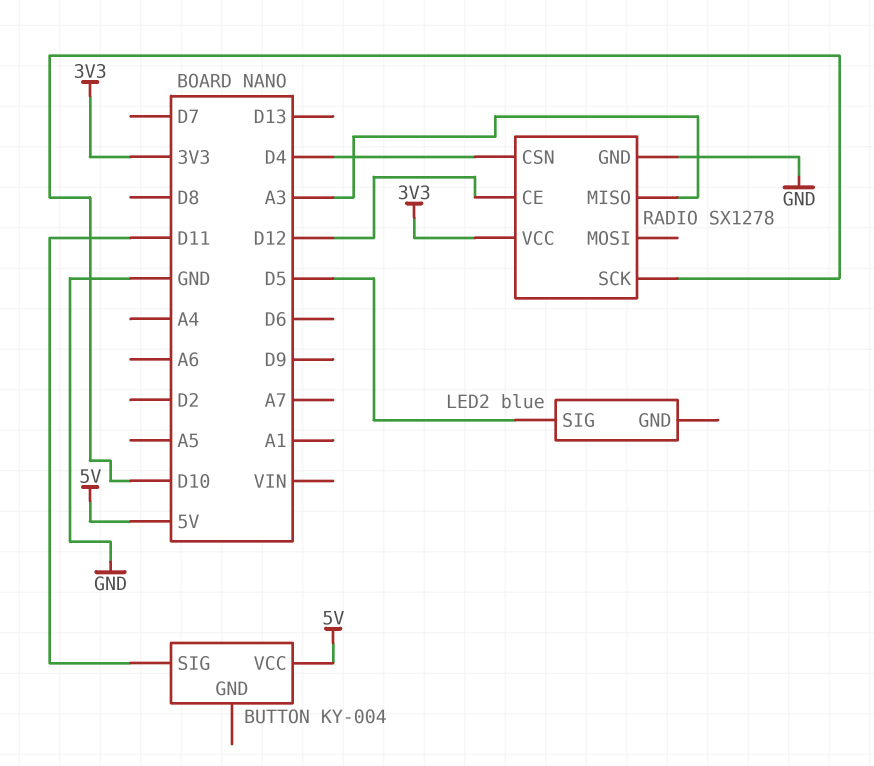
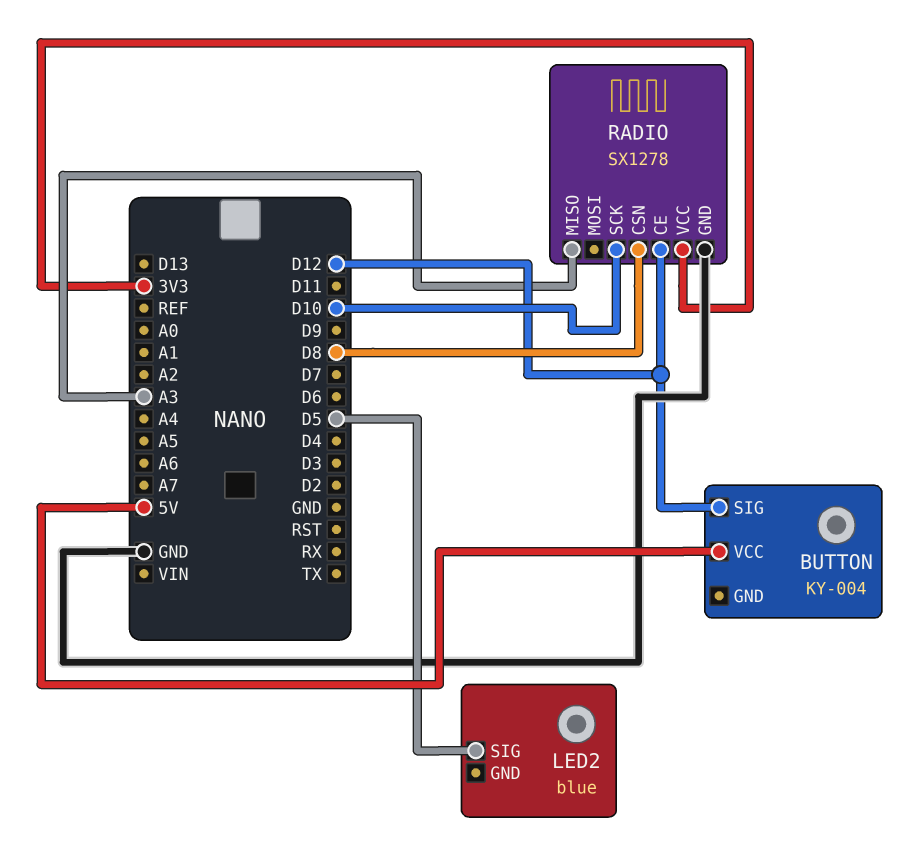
BUTTON pin SIG: D11 -> D12
RADIO pin CSN: D4 -> D8

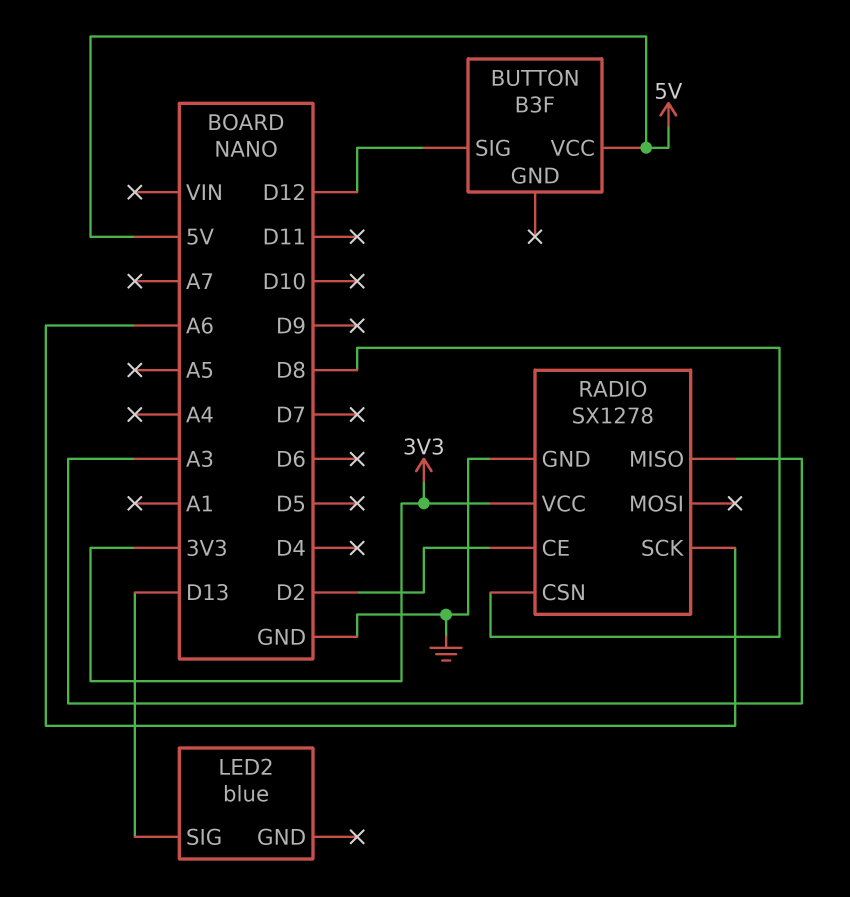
BUTTON: KY-004 -> B3F
LED2 pin SIG: D5 -> D13
RADIO pin CE: D12 -> D2
RADIO pin SCK: D10 -> A6

